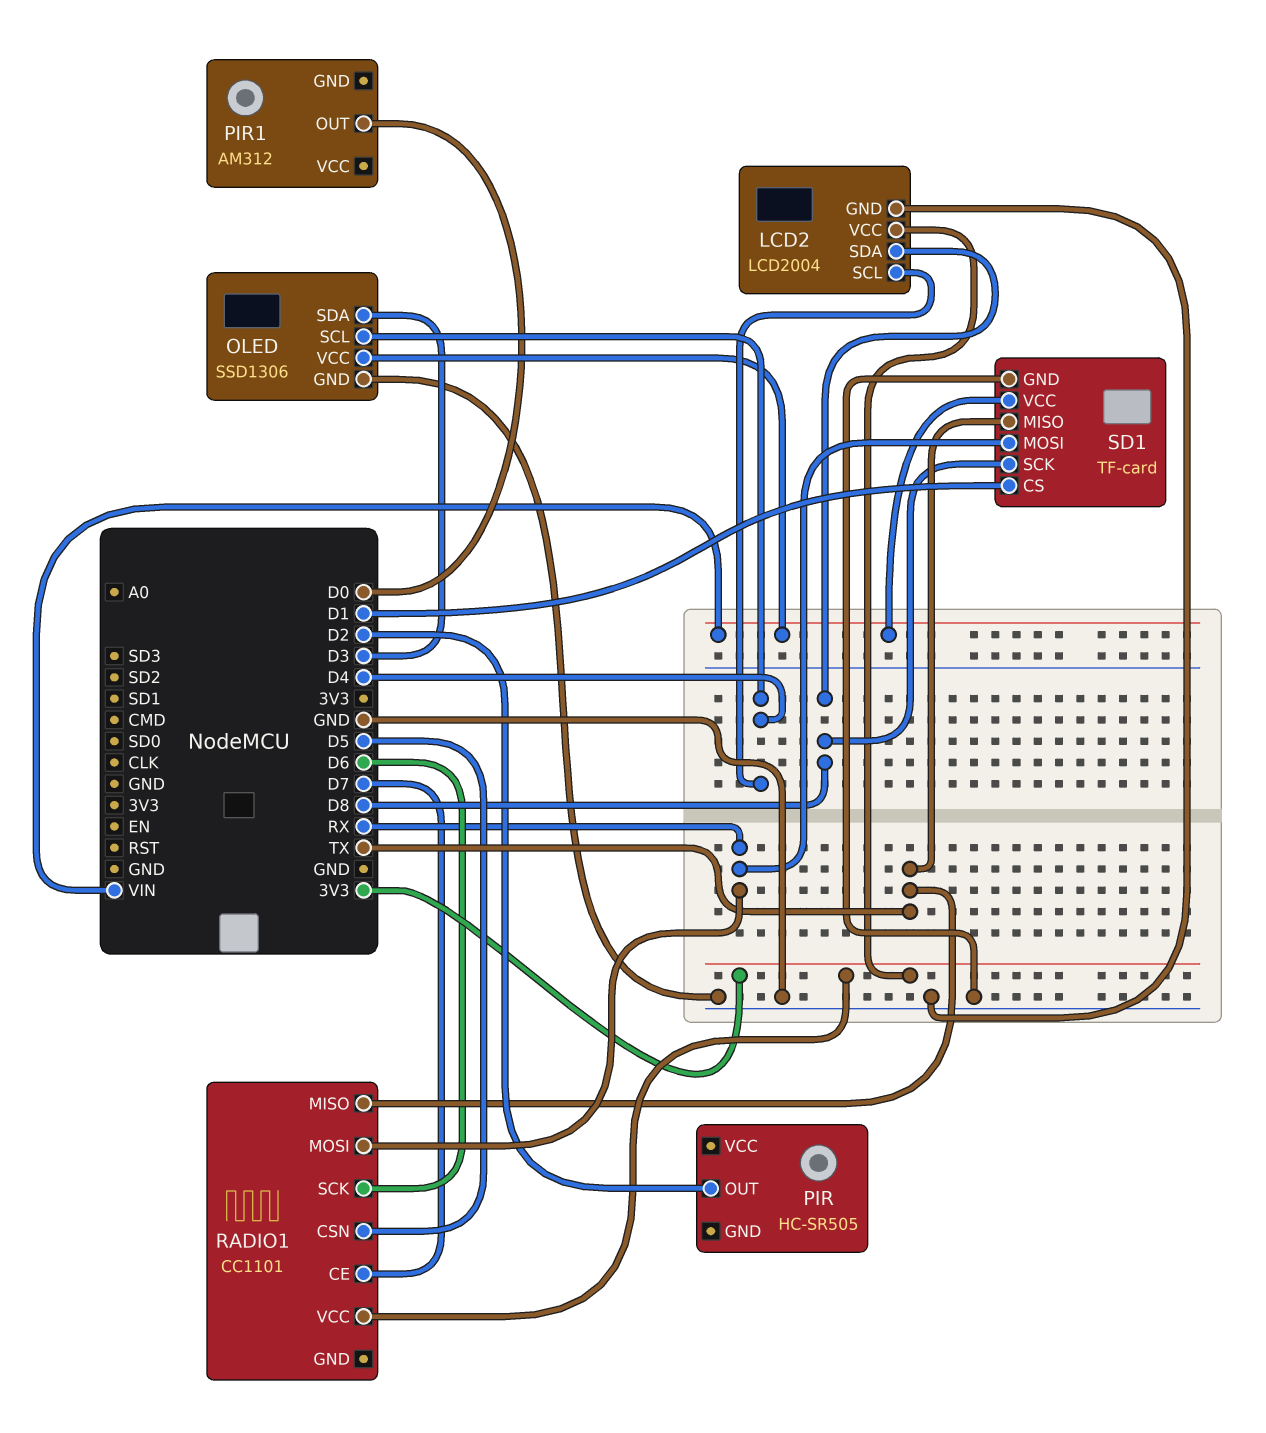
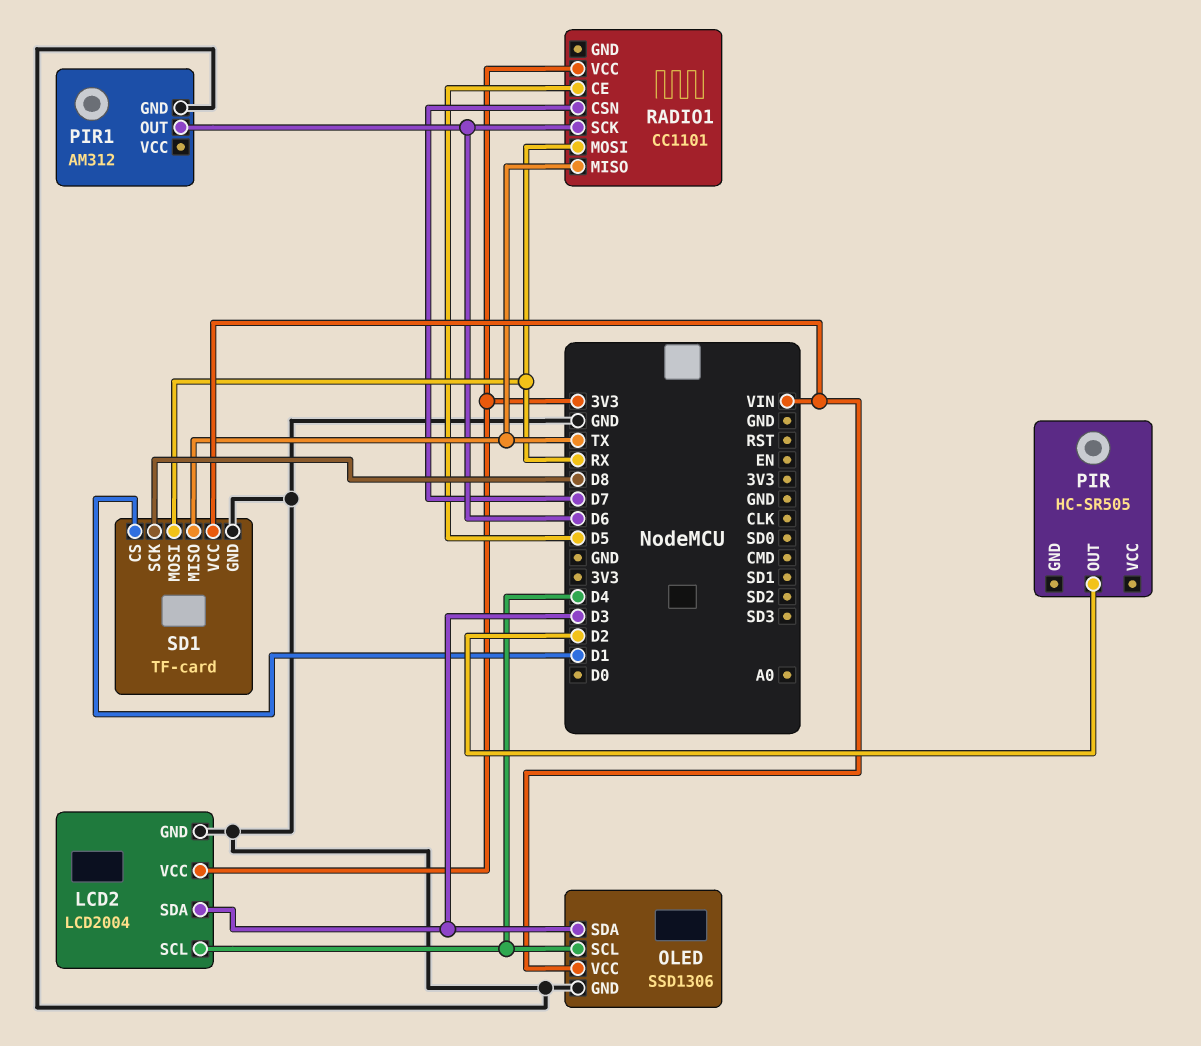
LCD2 pin SDA: D8 -> D3
PIR1 pin GND: none -> GND
PIR1 pin OUT: D0 -> D6
RADIO1 pin CE: D7 -> D5
RADIO1 pin CSN: D5 -> D7

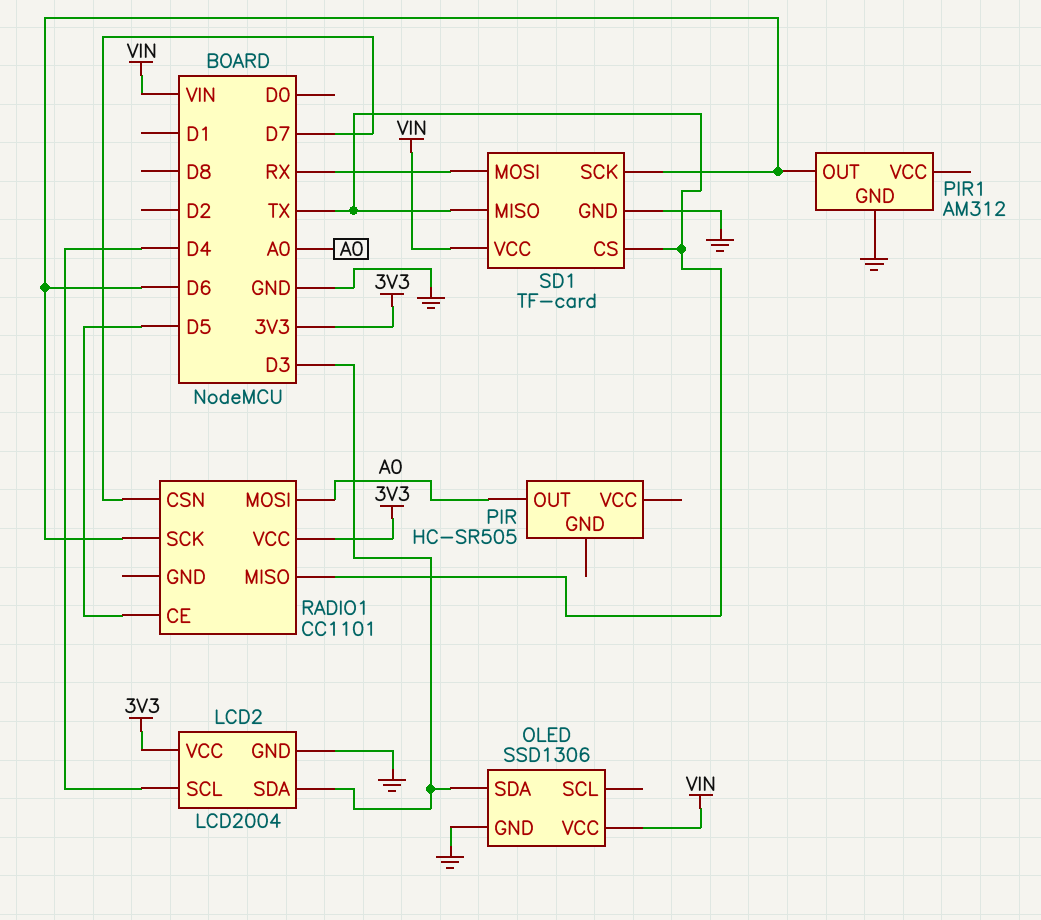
OLED pin SCL: D4 -> none
PIR pin OUT: D2 -> A0
RADIO1 pin MOSI: RX -> A0
SD1 pin CS: D1 -> TX
SD1 pin SCK: D8 -> D6

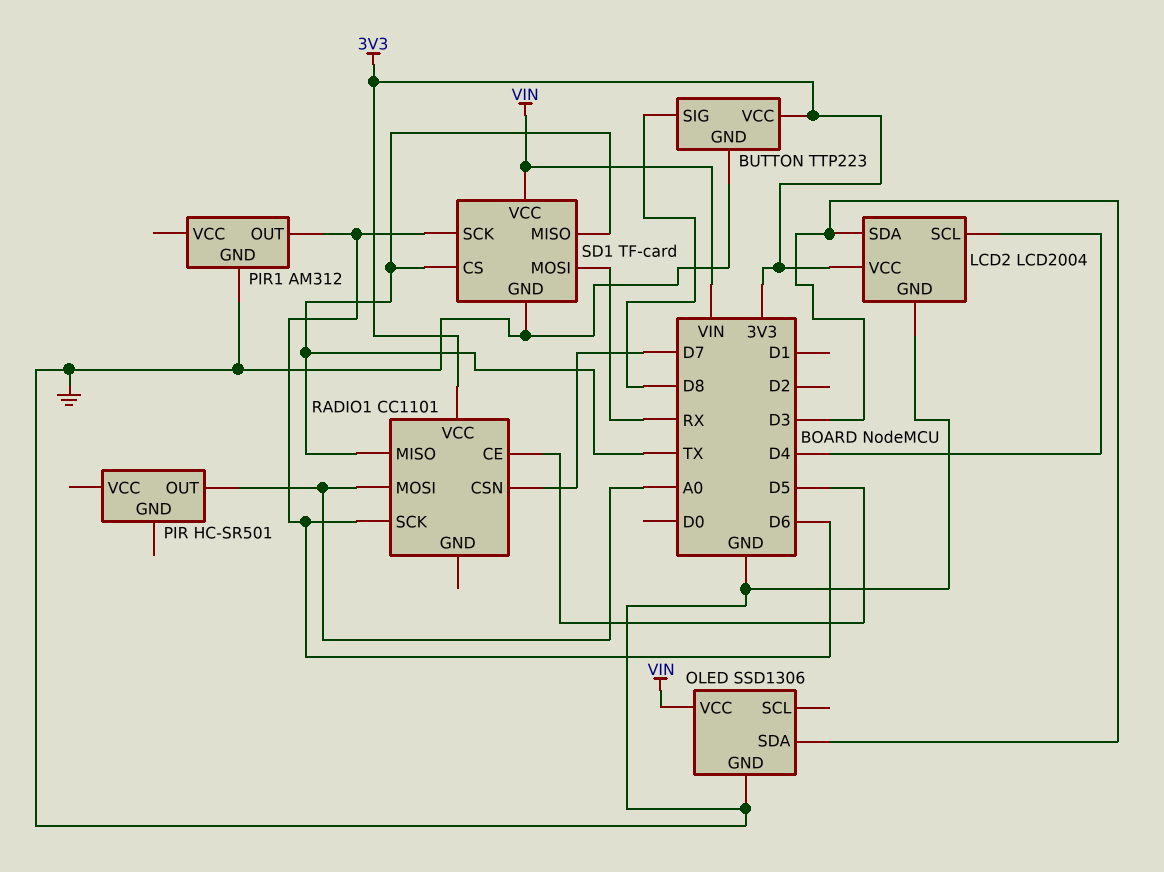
BUTTON: none -> TTP223
BUTTON pin GND: none -> GND
BUTTON pin SIG: none -> D8
BUTTON pin VCC: none -> 3V3
PIR: HC-SR505 -> HC-SR501

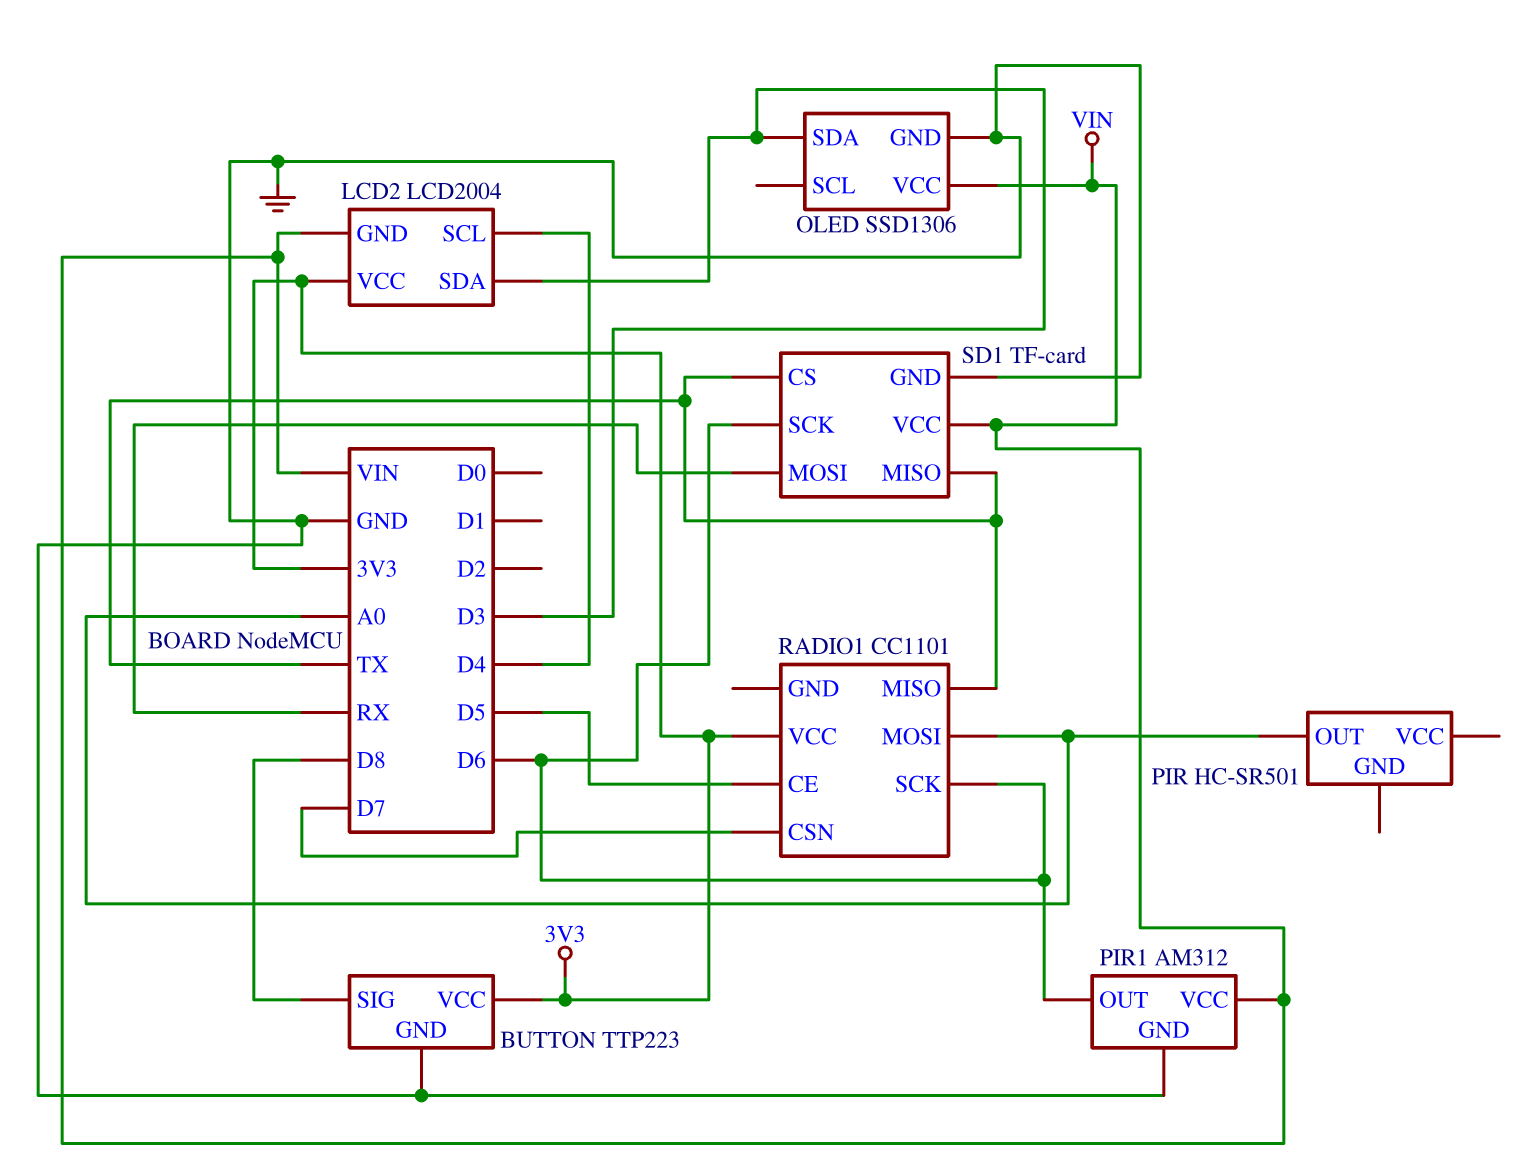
LCD2 pin GND: GND -> VIN
PIR1 pin VCC: none -> VIN

